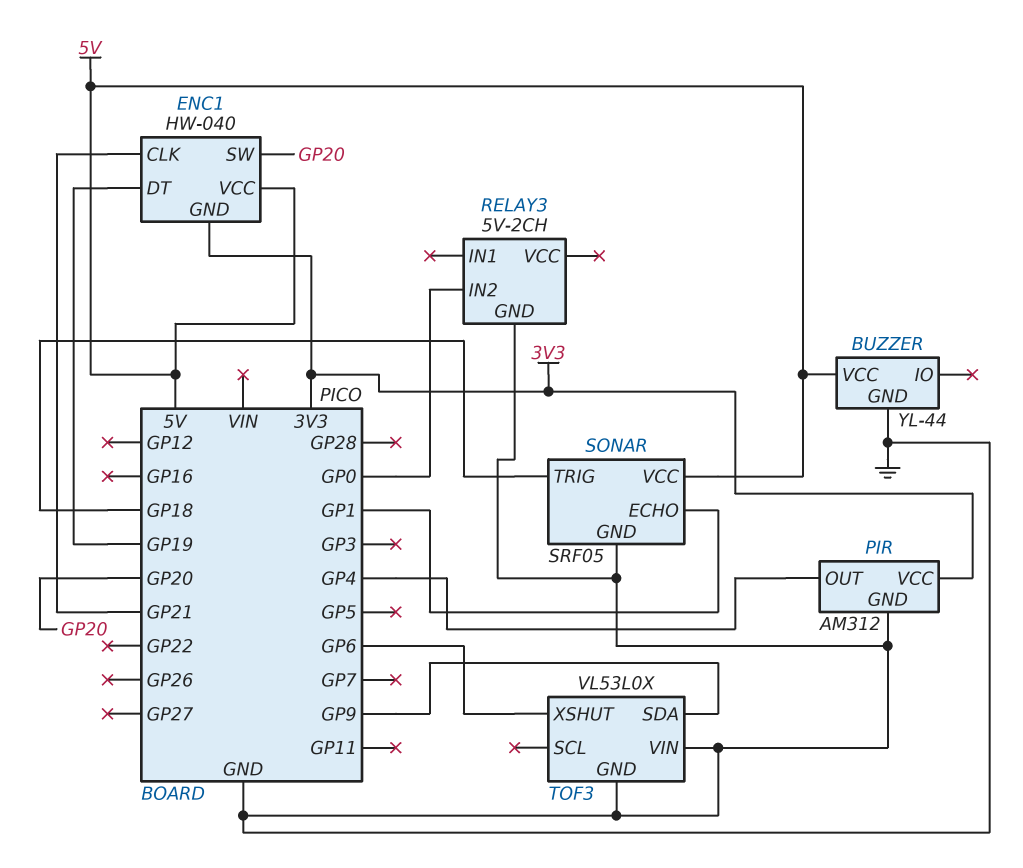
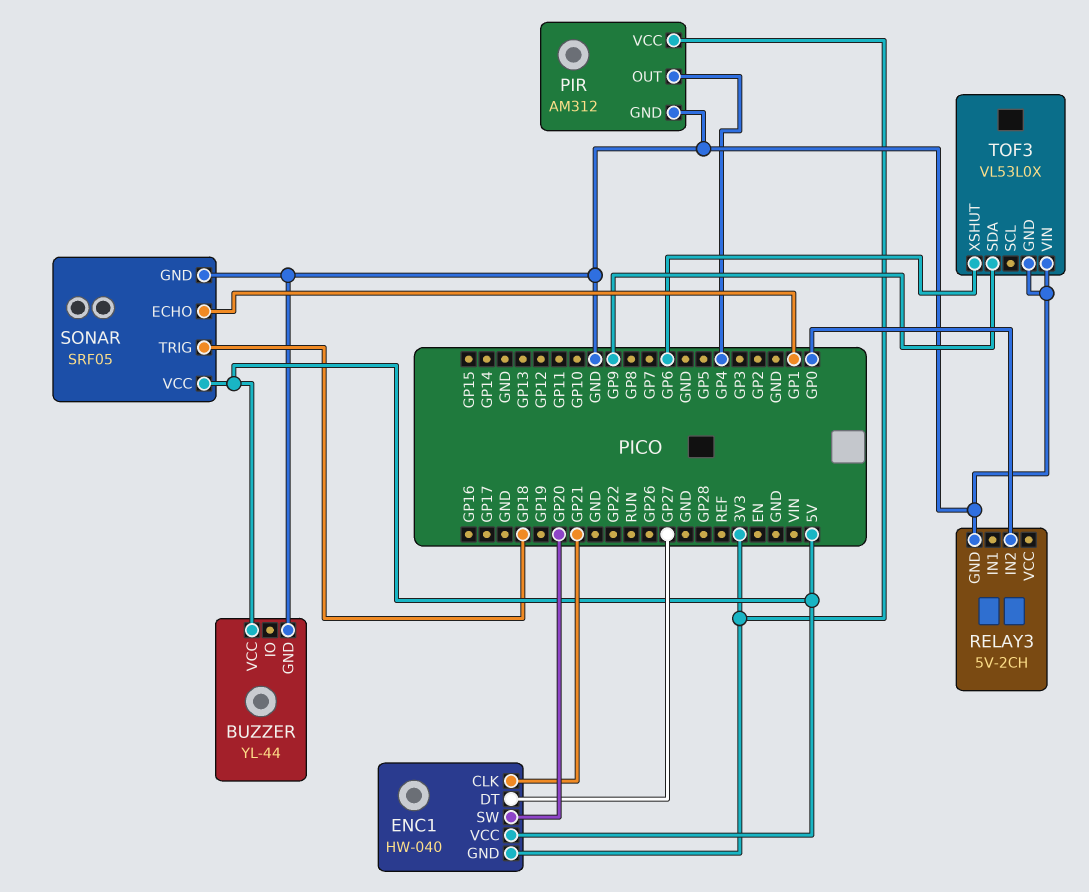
ENC1 pin DT: GP19 -> GP27

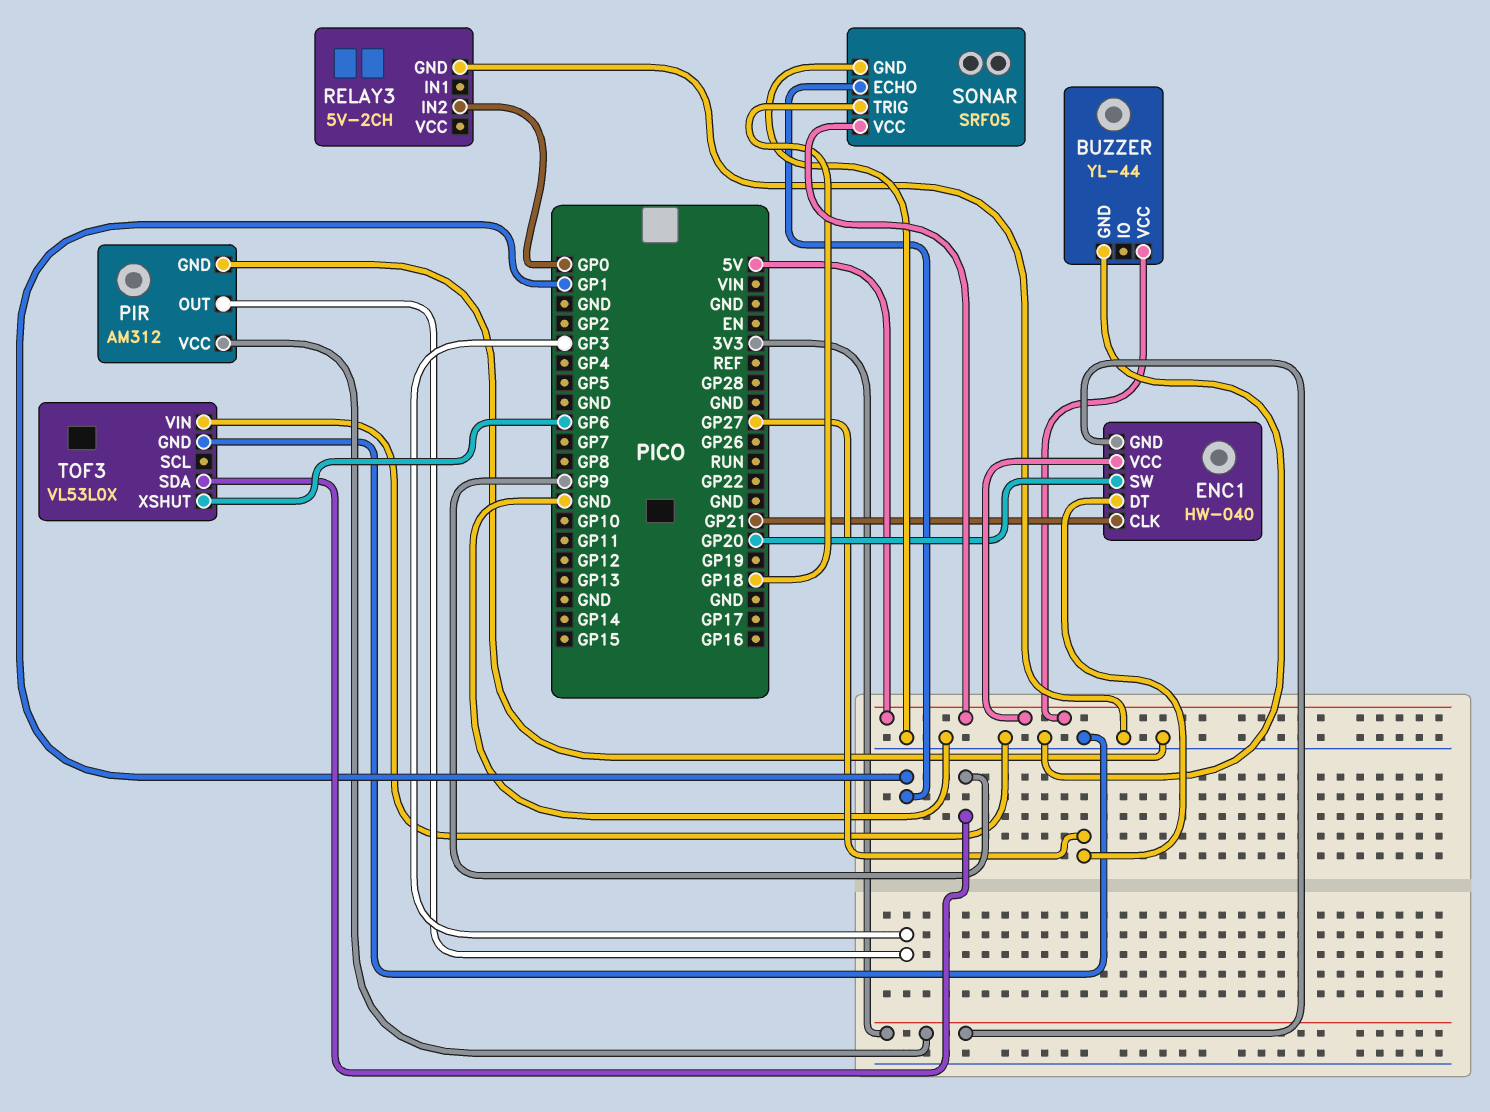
PIR pin OUT: GP4 -> GP3

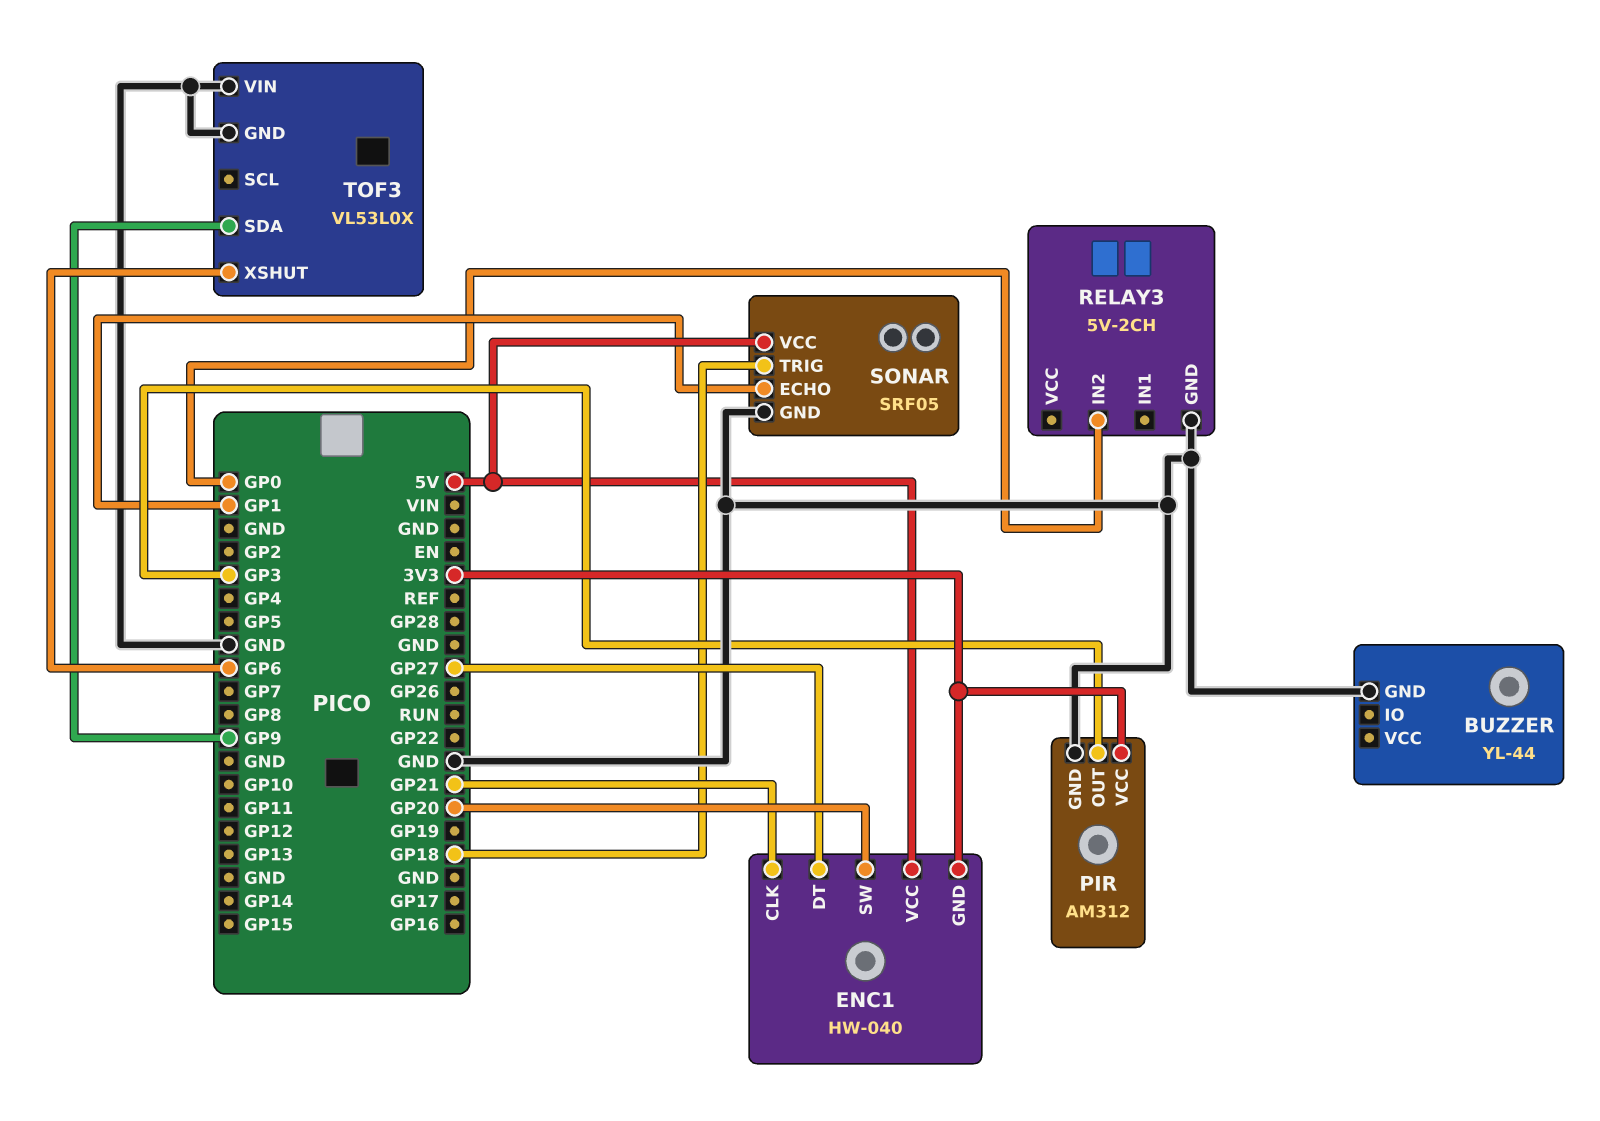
BUZZER pin VCC: 5V -> none

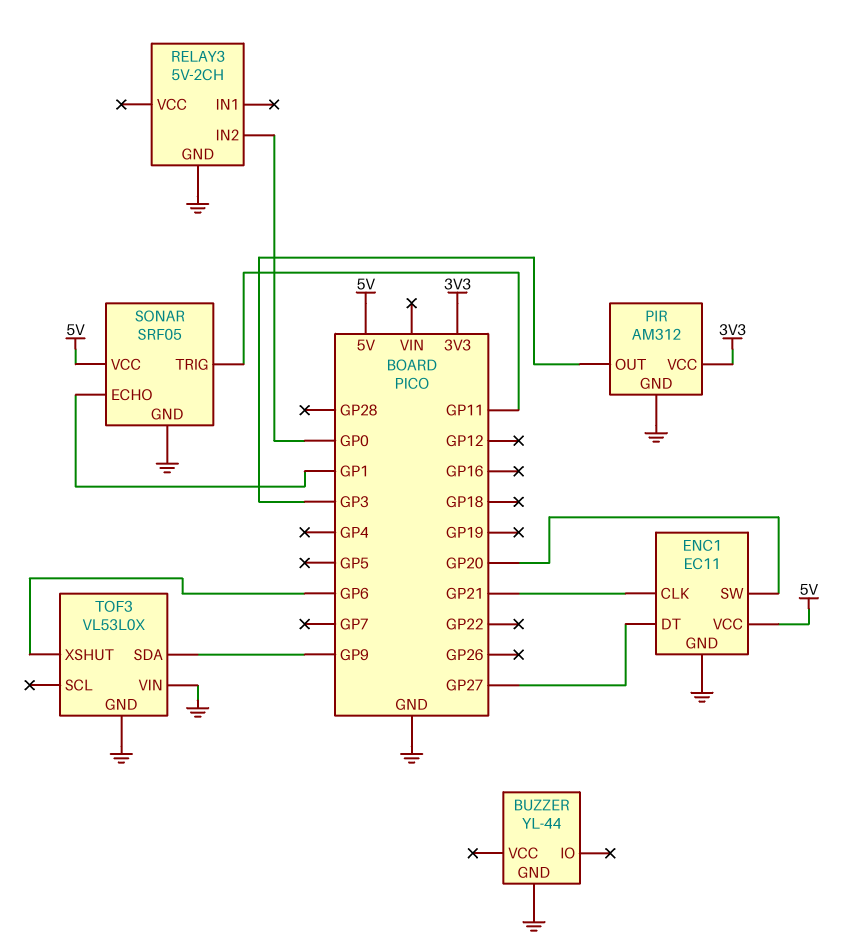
ENC1: HW-040 -> EC11
ENC1 pin GND: 3V3 -> GND
SONAR pin TRIG: GP18 -> GP11

